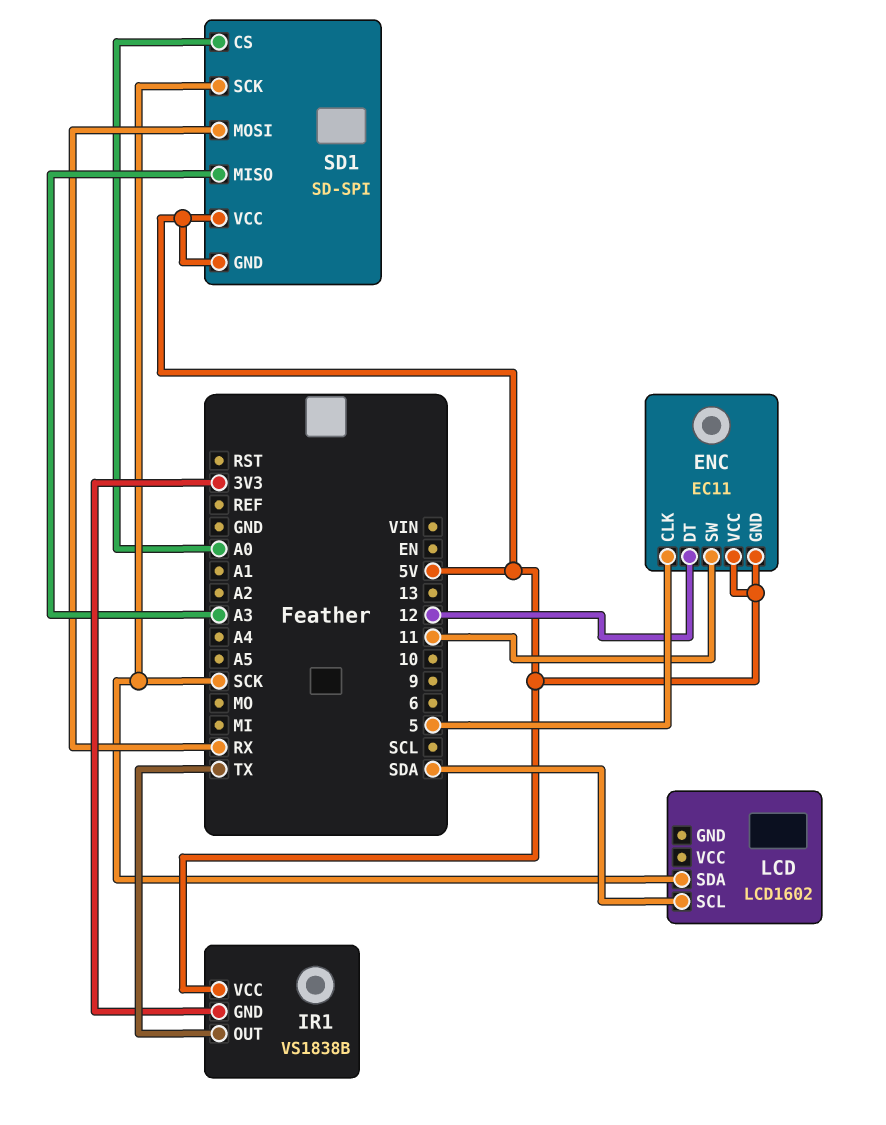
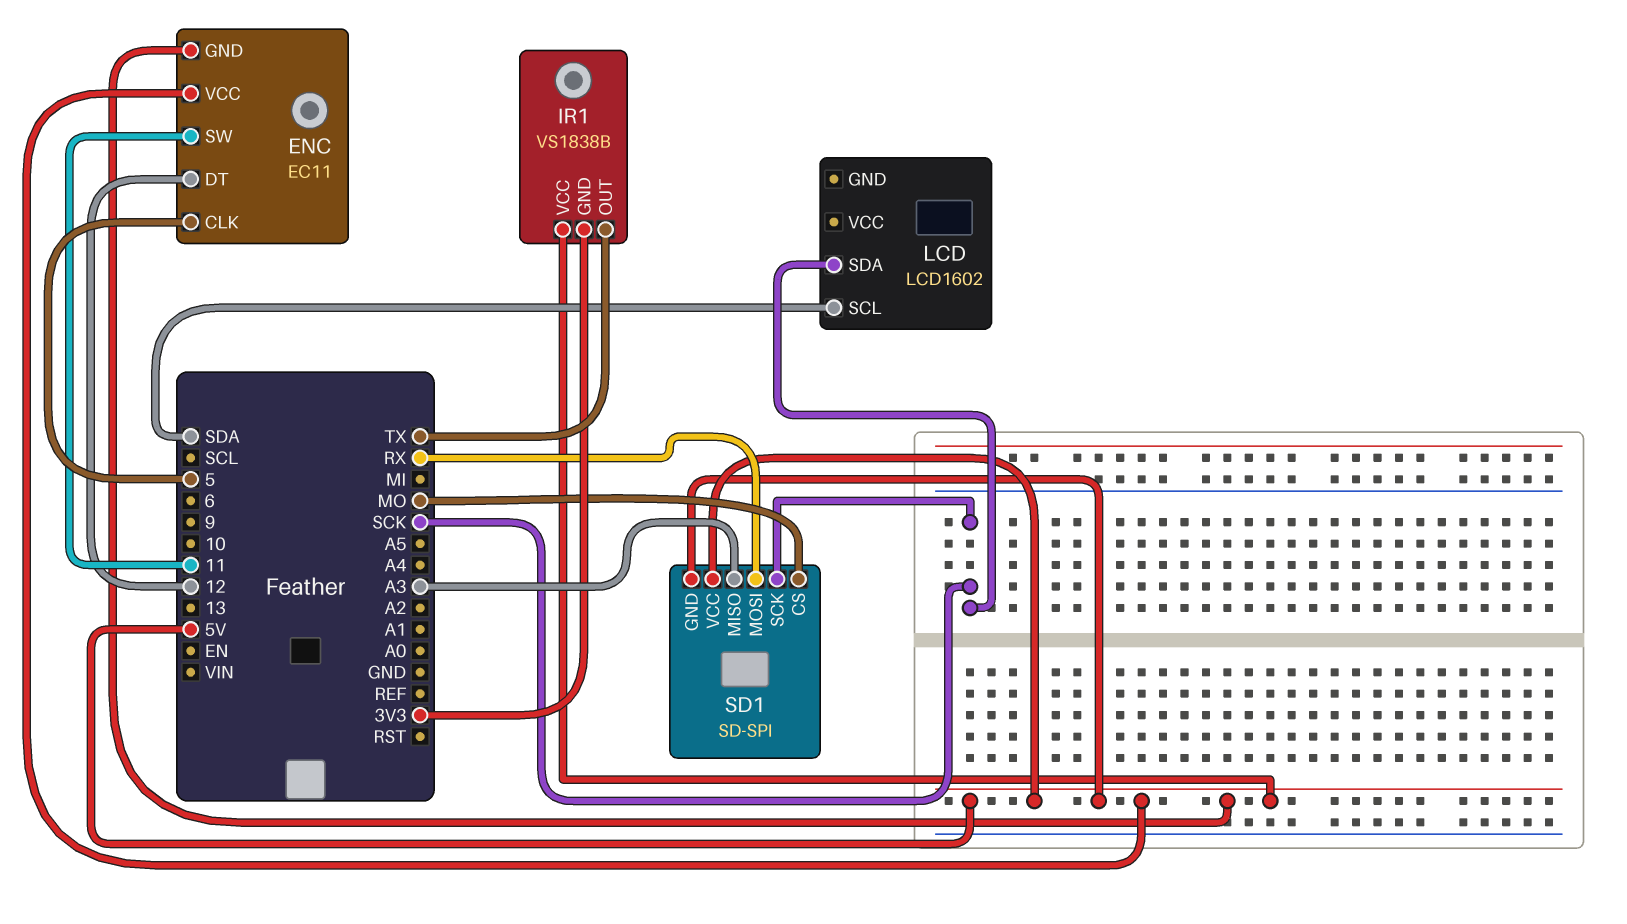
SD1 pin CS: A0 -> MO

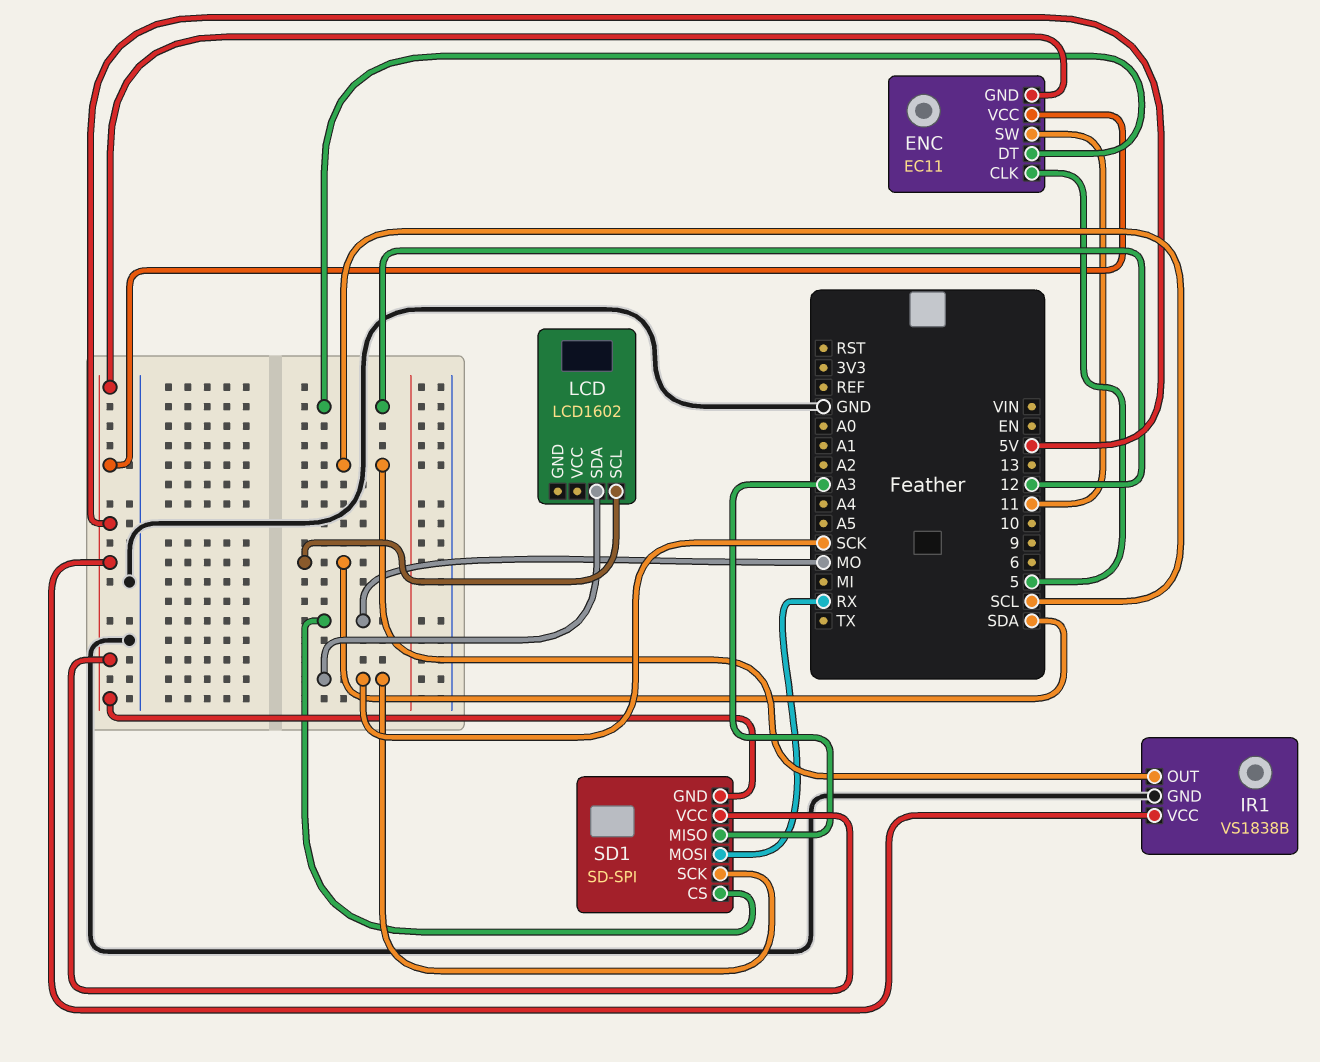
IR1 pin GND: 3V3 -> GND
IR1 pin OUT: TX -> SCL

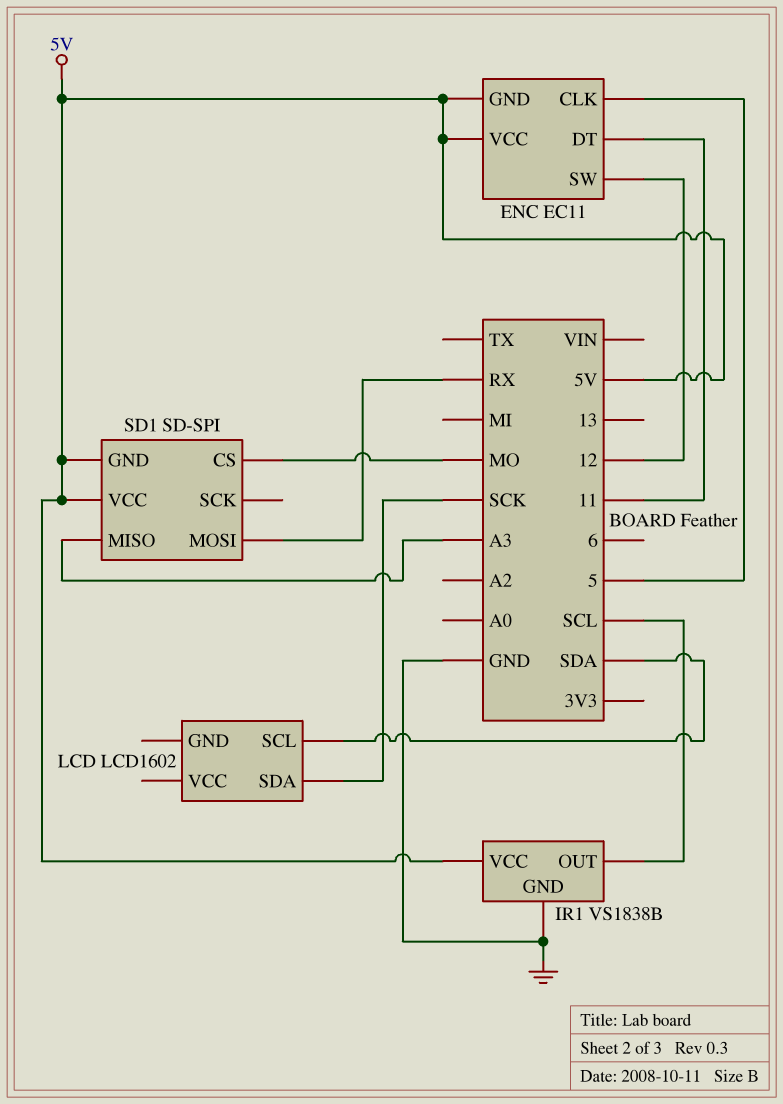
ENC pin DT: 12 -> 11
ENC pin SW: 11 -> 12
SD1 pin SCK: SCK -> none

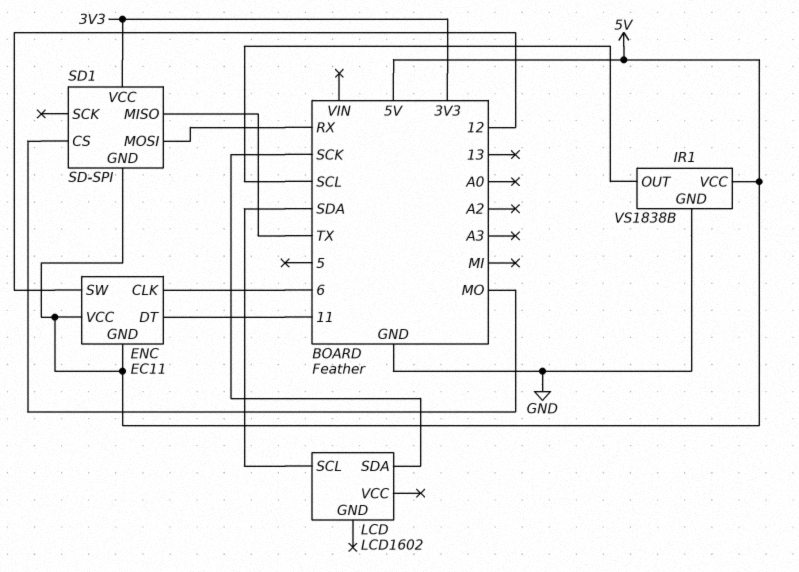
ENC pin CLK: 5 -> 6
SD1 pin MISO: A3 -> TX
SD1 pin VCC: 5V -> 3V3

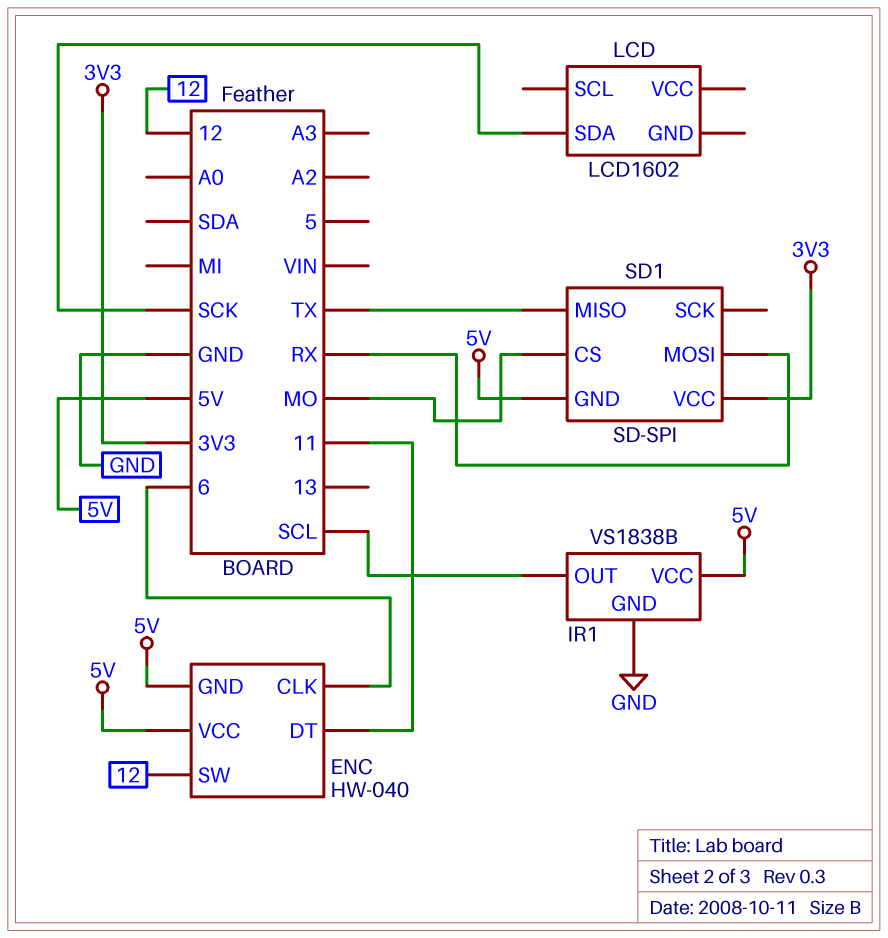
ENC: EC11 -> HW-040
LCD pin SCL: SDA -> none

